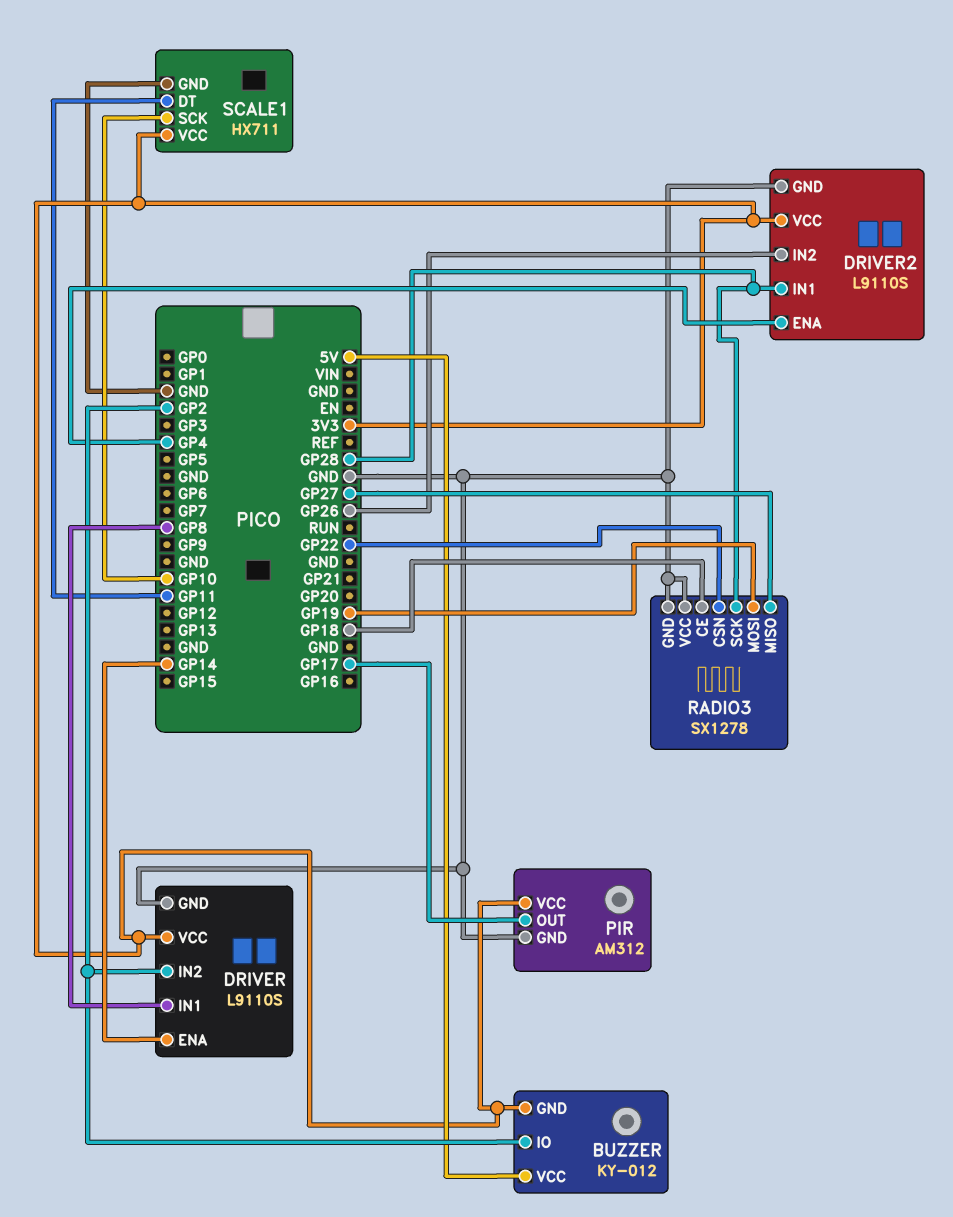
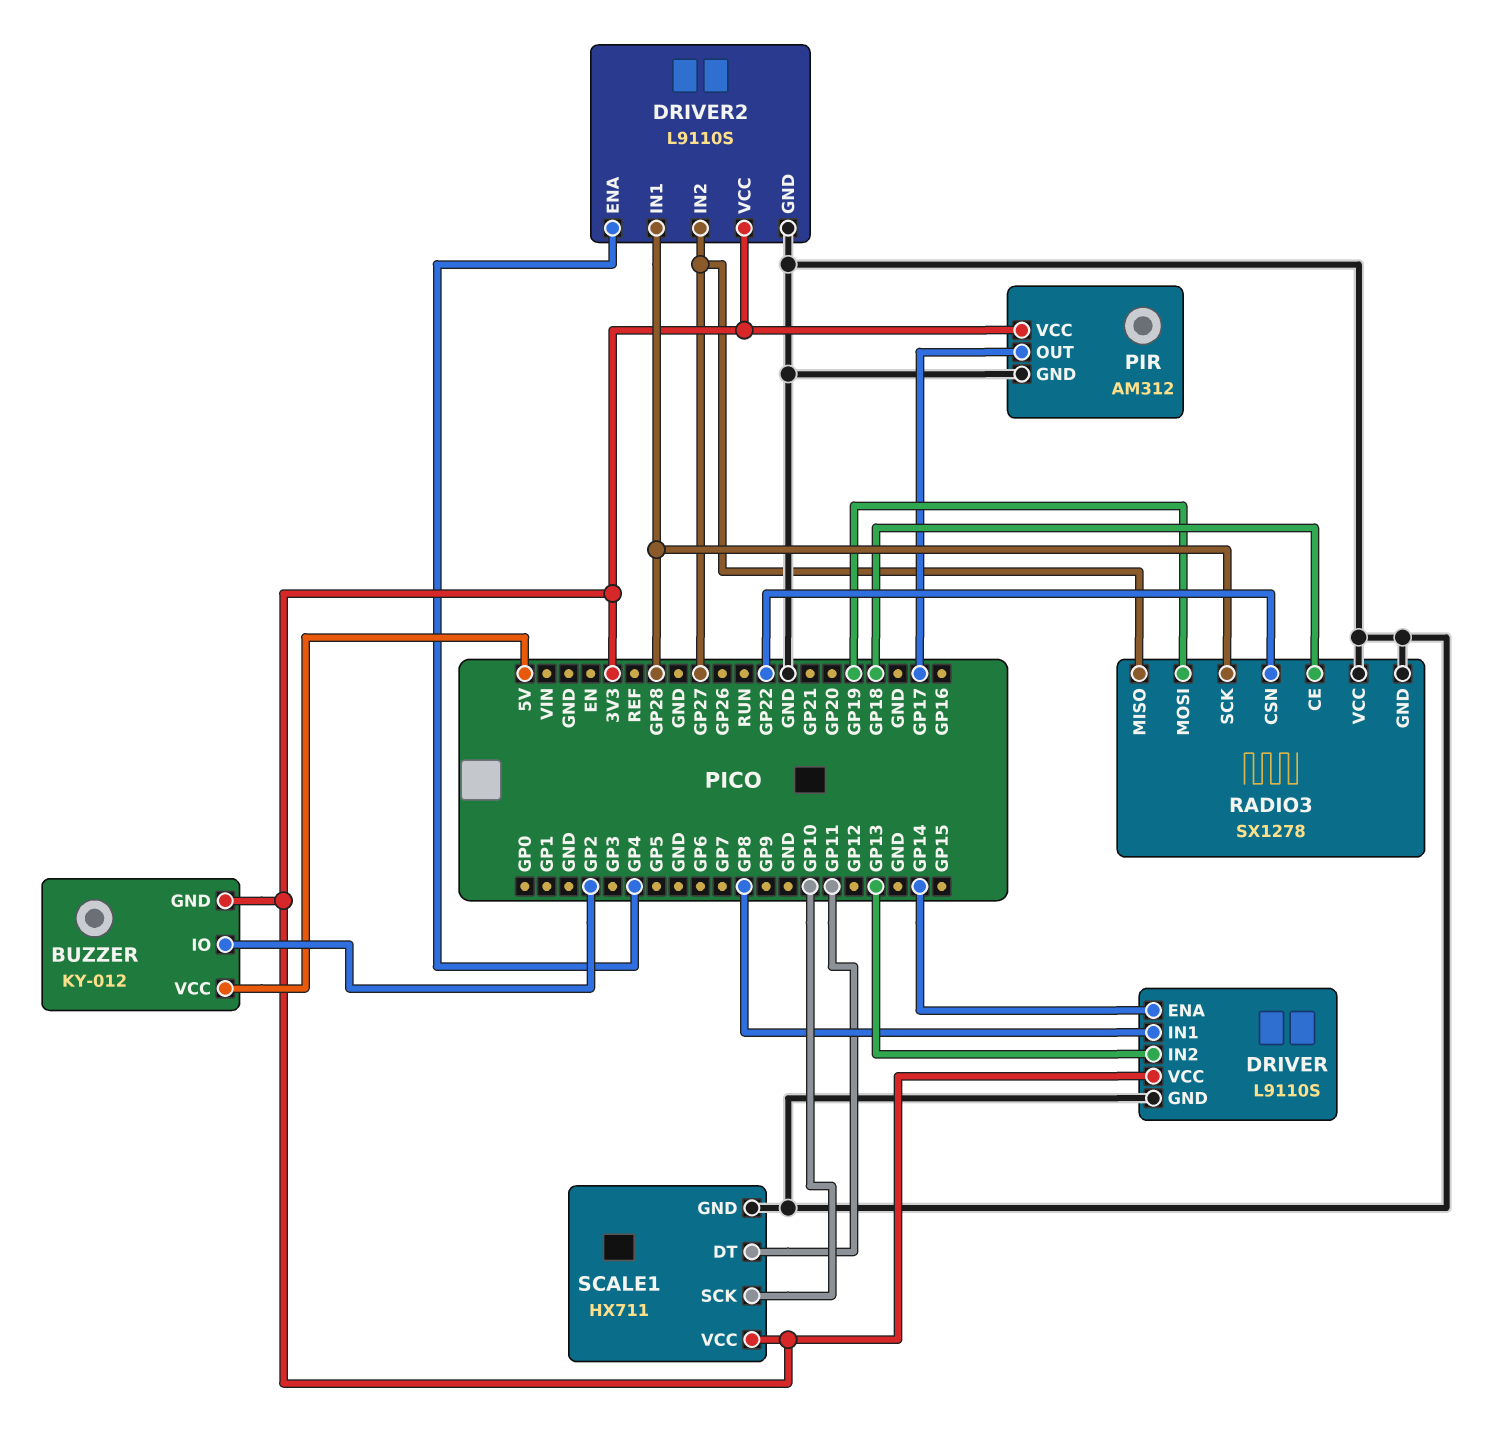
DRIVER pin IN2: GP2 -> GP13
DRIVER2 pin IN2: GP26 -> GP27

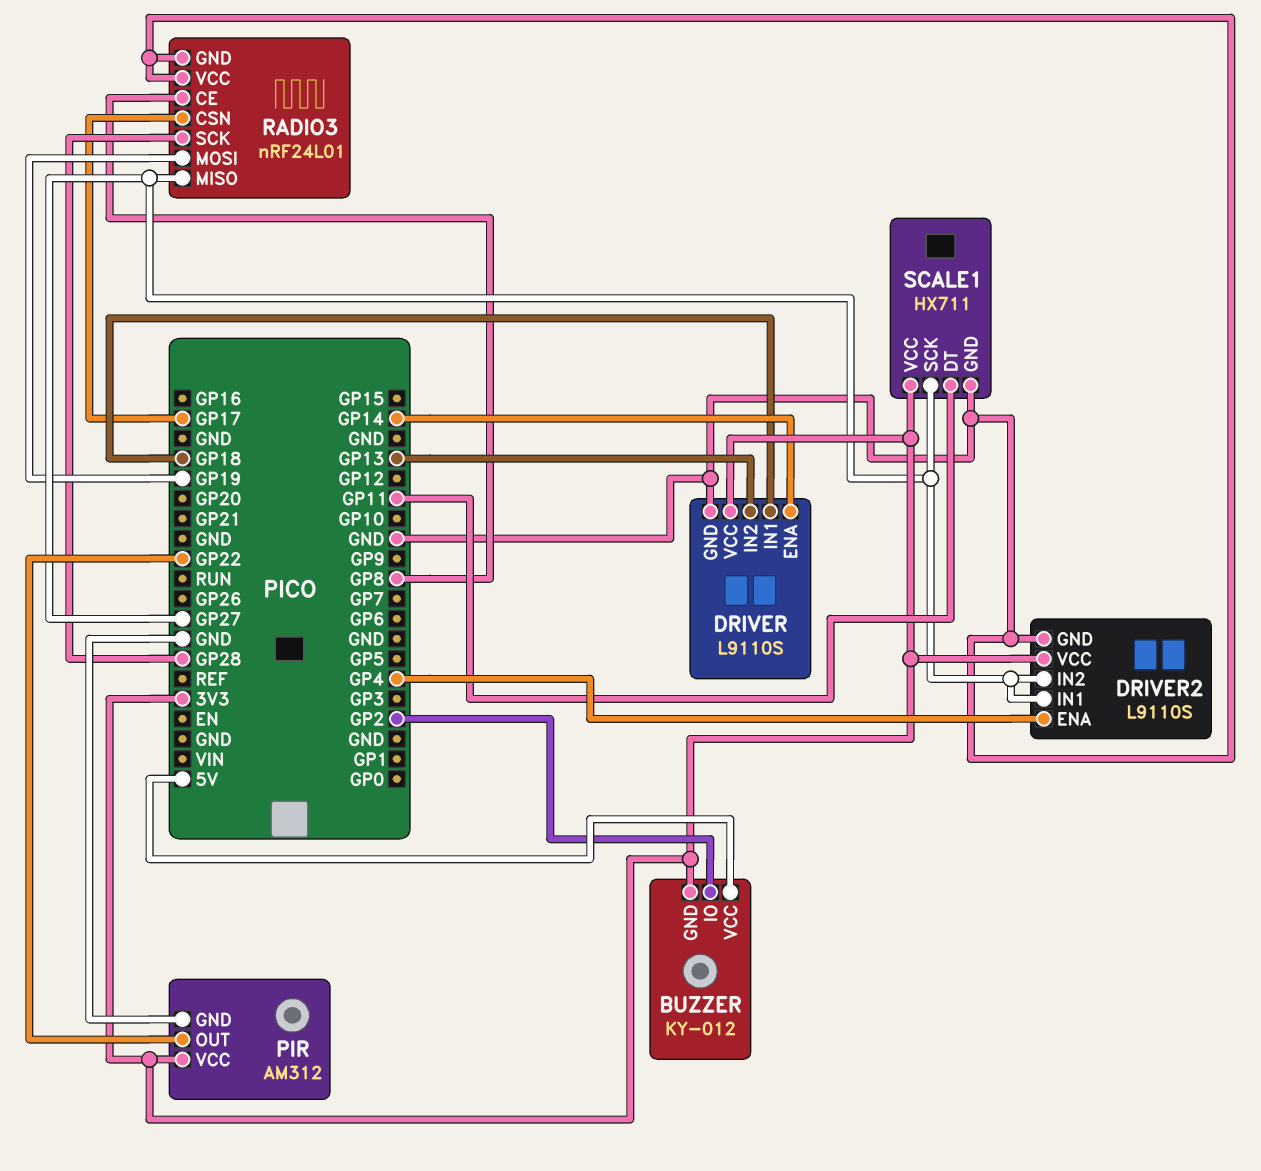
DRIVER pin IN1: GP8 -> GP18
DRIVER2 pin IN1: GP28 -> GP27
PIR pin OUT: GP17 -> GP22
RADIO3: SX1278 -> nRF24L01
RADIO3 pin CE: GP18 -> GP8
RADIO3 pin CSN: GP22 -> GP17
SCALE1 pin SCK: GP10 -> GP27

